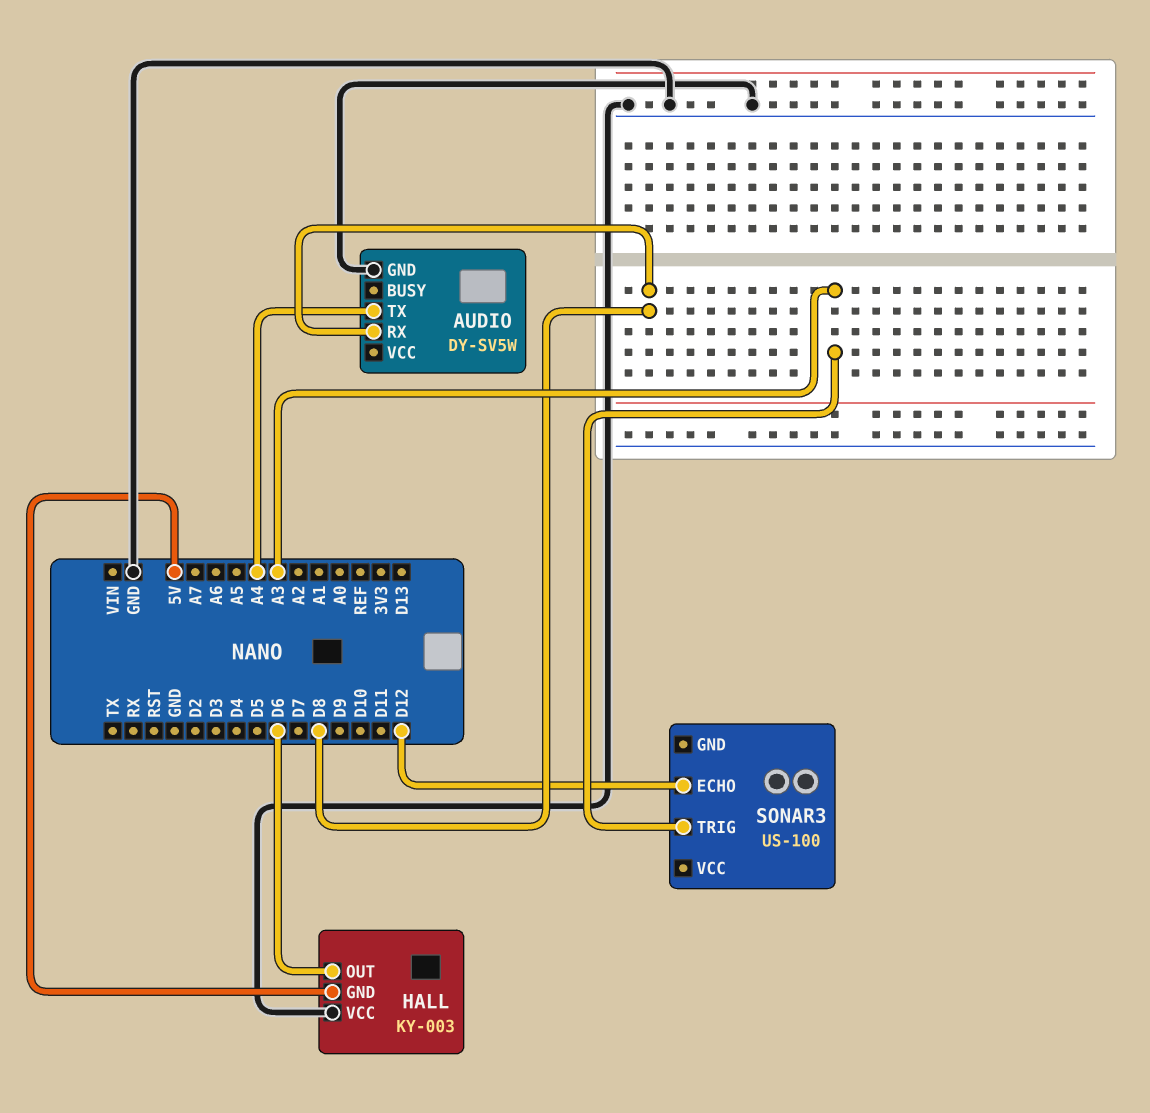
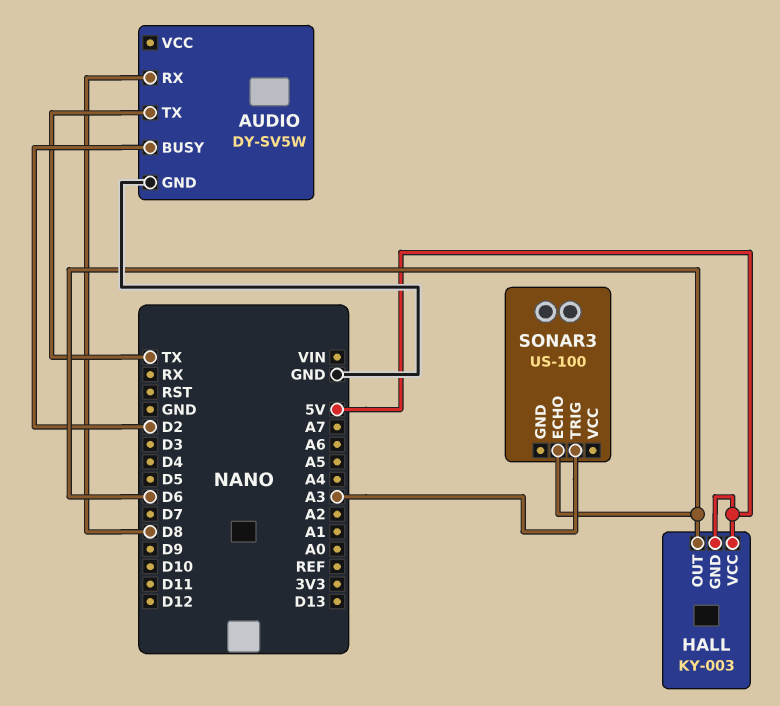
AUDIO pin BUSY: none -> D2
AUDIO pin TX: A4 -> TX
HALL pin VCC: GND -> 5V
SONAR3 pin ECHO: D12 -> D6

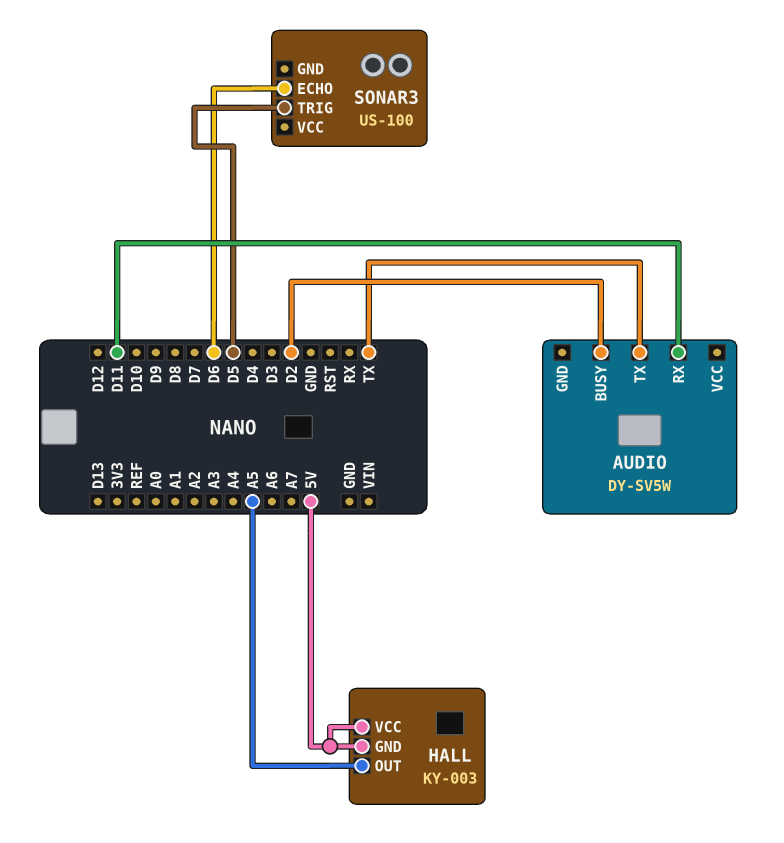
AUDIO pin GND: GND -> none
AUDIO pin RX: D8 -> D11
HALL pin OUT: D6 -> A5
SONAR3 pin TRIG: A3 -> D5

